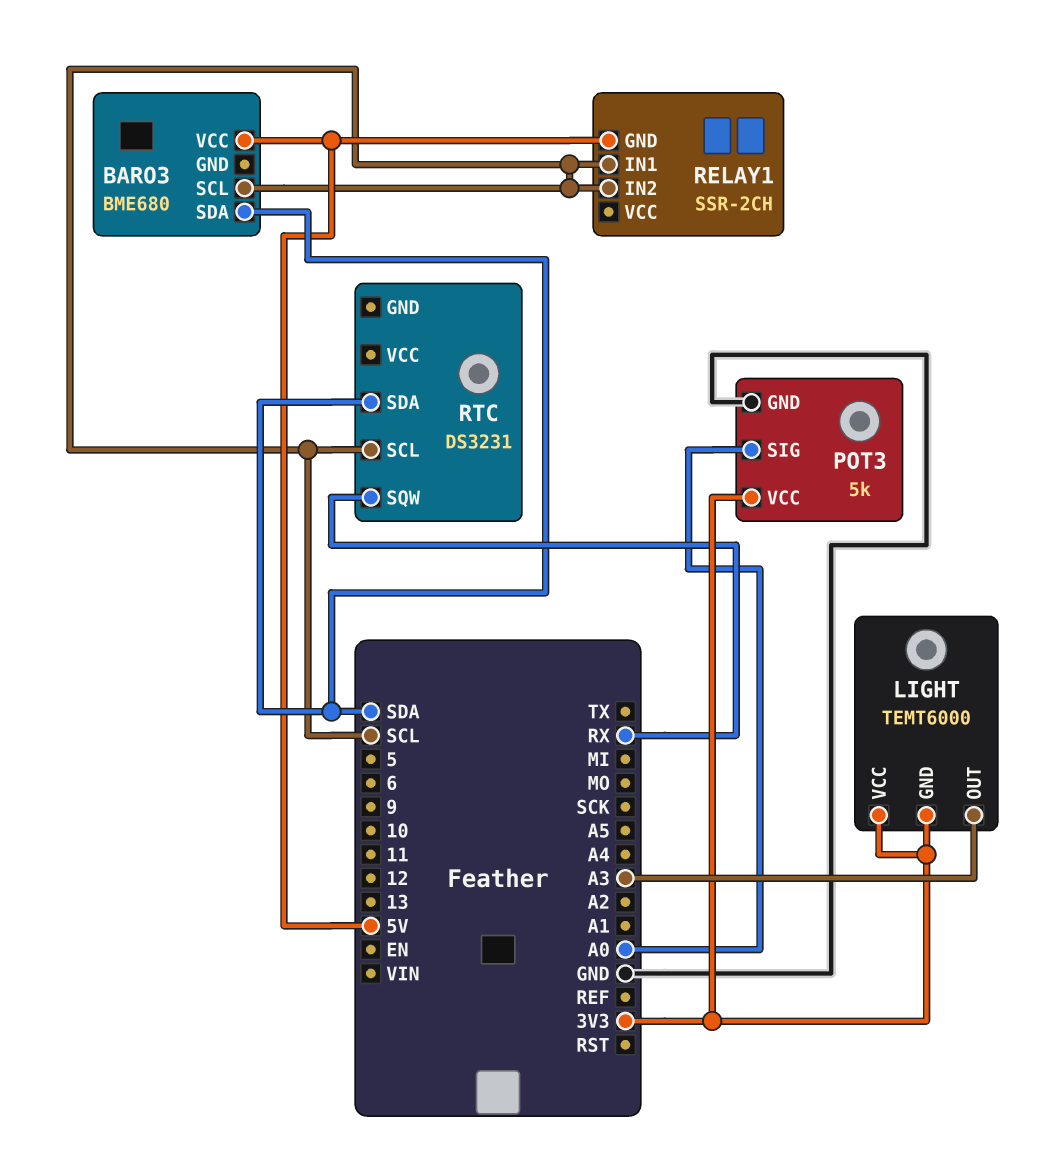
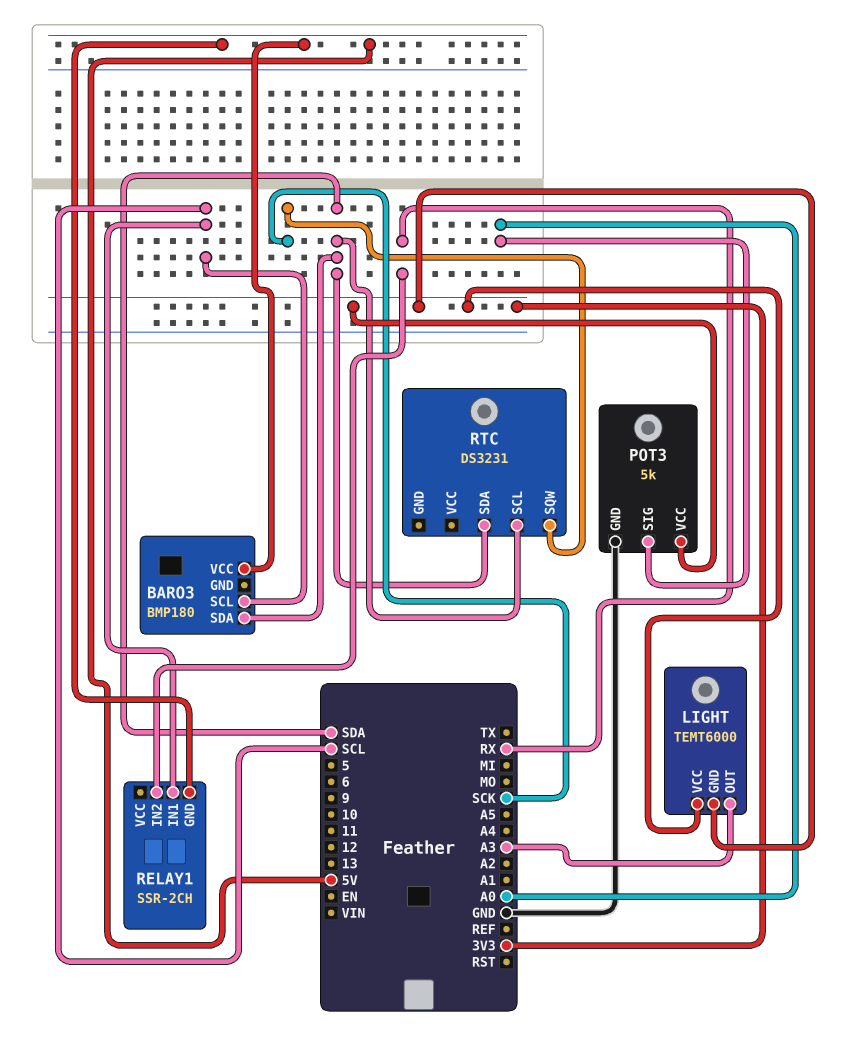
BARO3: BME680 -> BMP180
RELAY1 pin IN2: SCL -> RX
RTC pin SCL: SCL -> SDA
RTC pin SQW: RX -> SCK

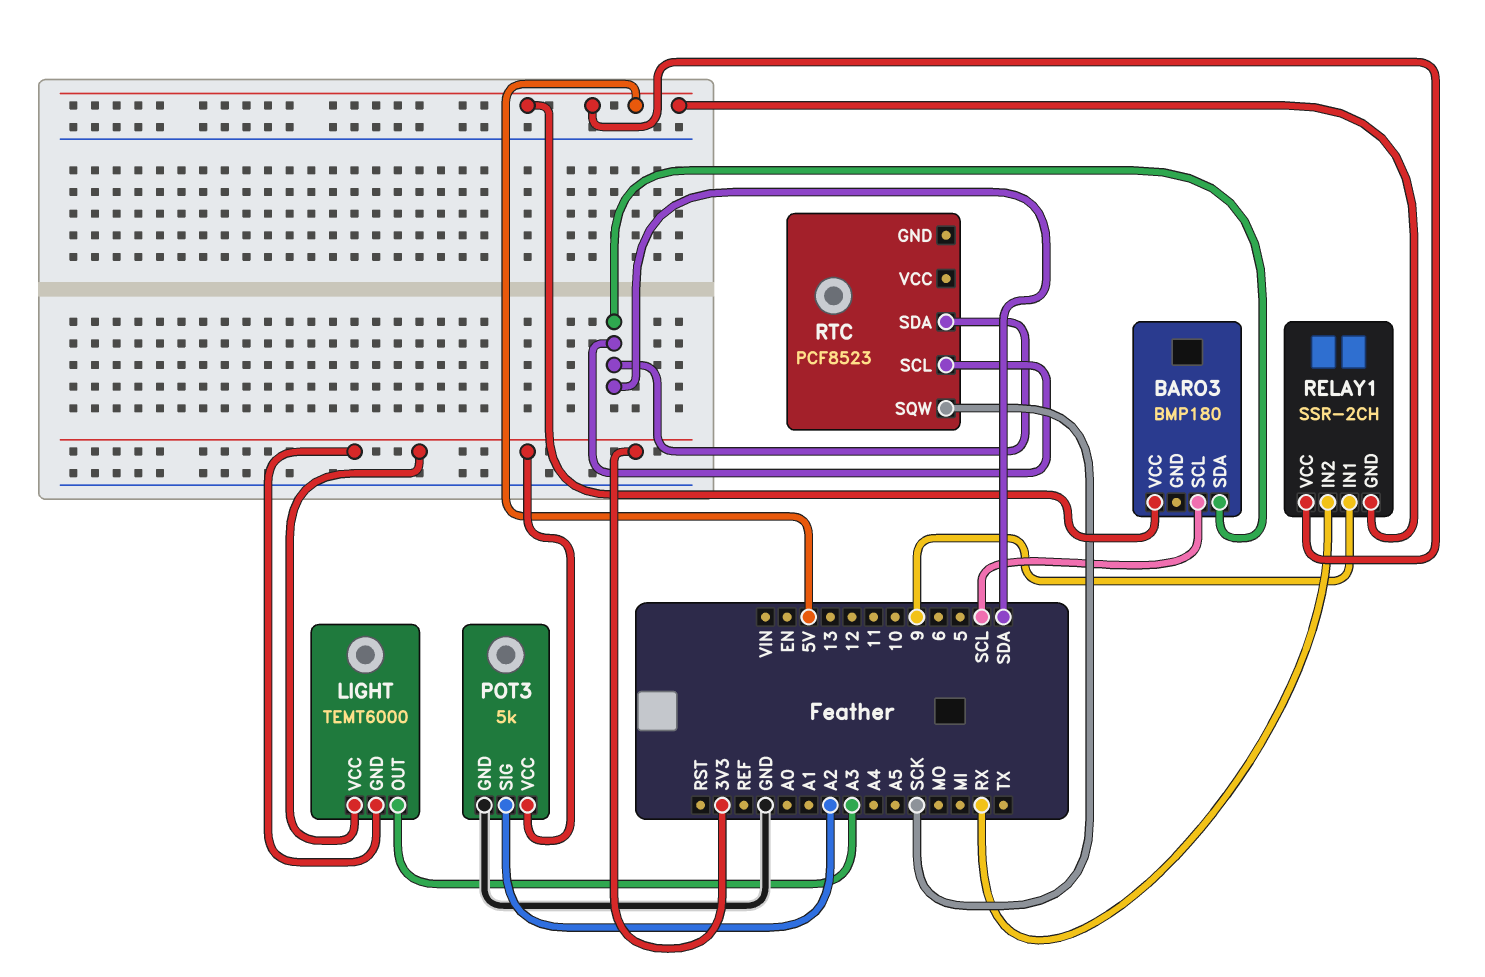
POT3 pin SIG: A0 -> A2
RELAY1 pin IN1: SCL -> 9
RELAY1 pin VCC: none -> 5V
RTC: DS3231 -> PCF8523

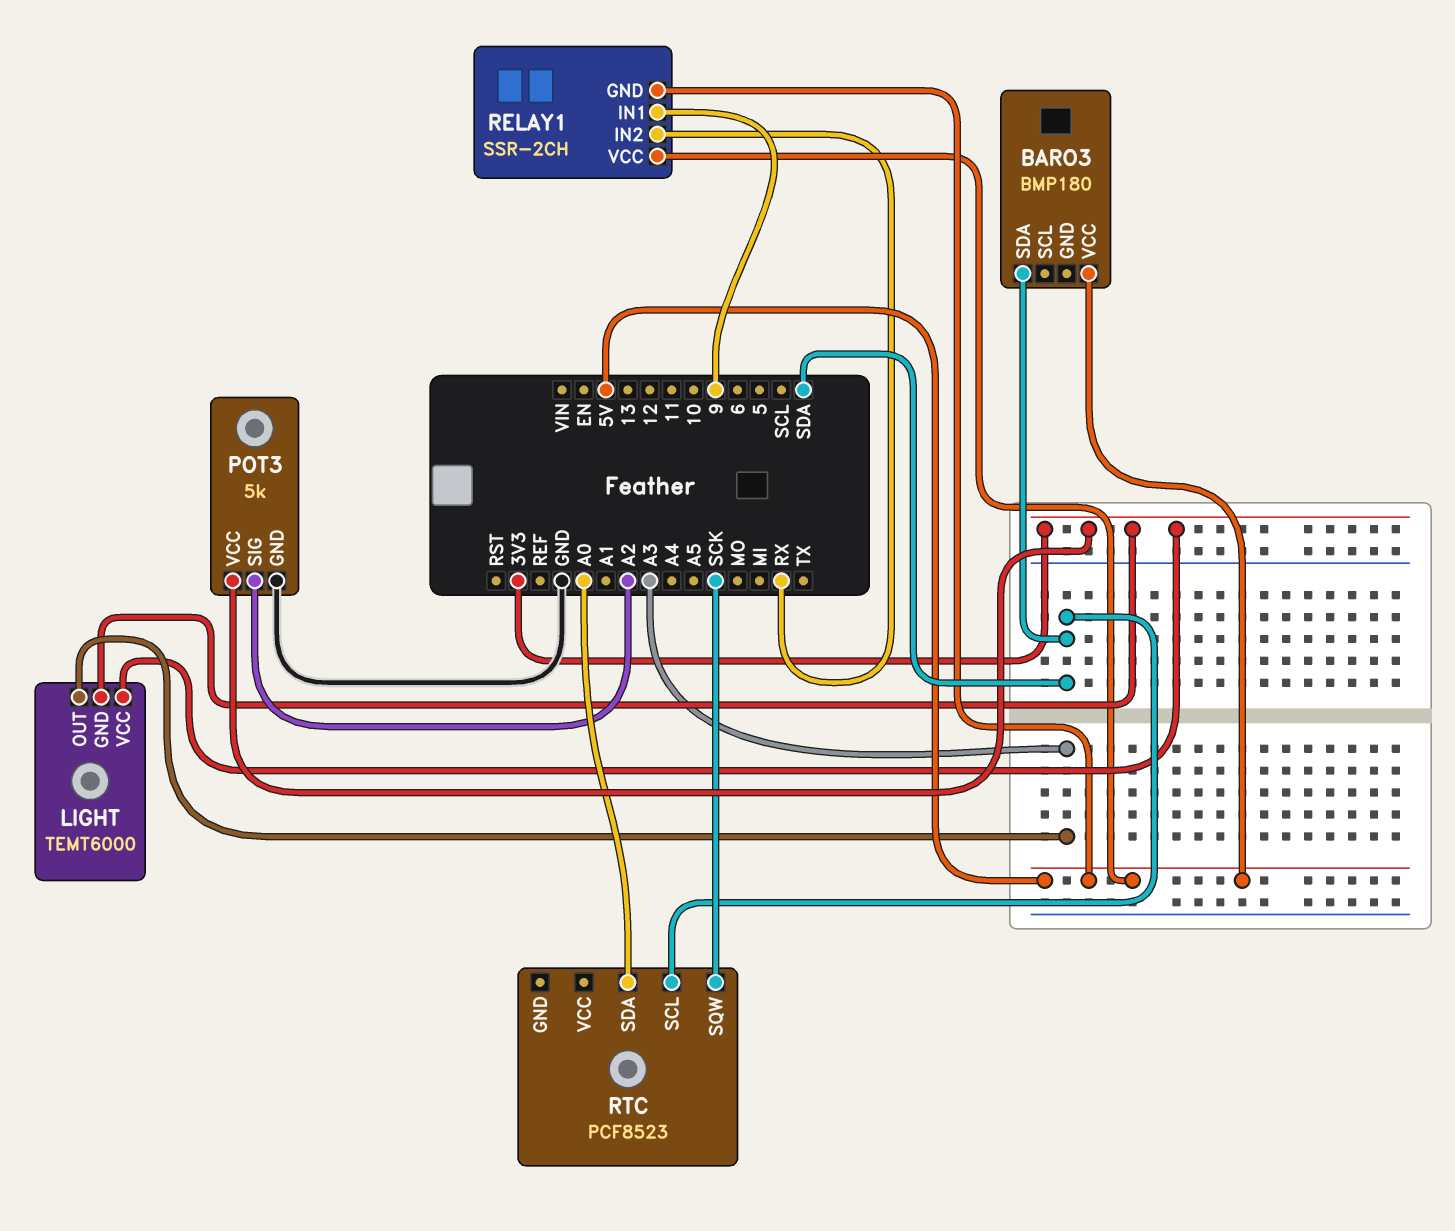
BARO3 pin SCL: SCL -> none
RTC pin SDA: SDA -> A0

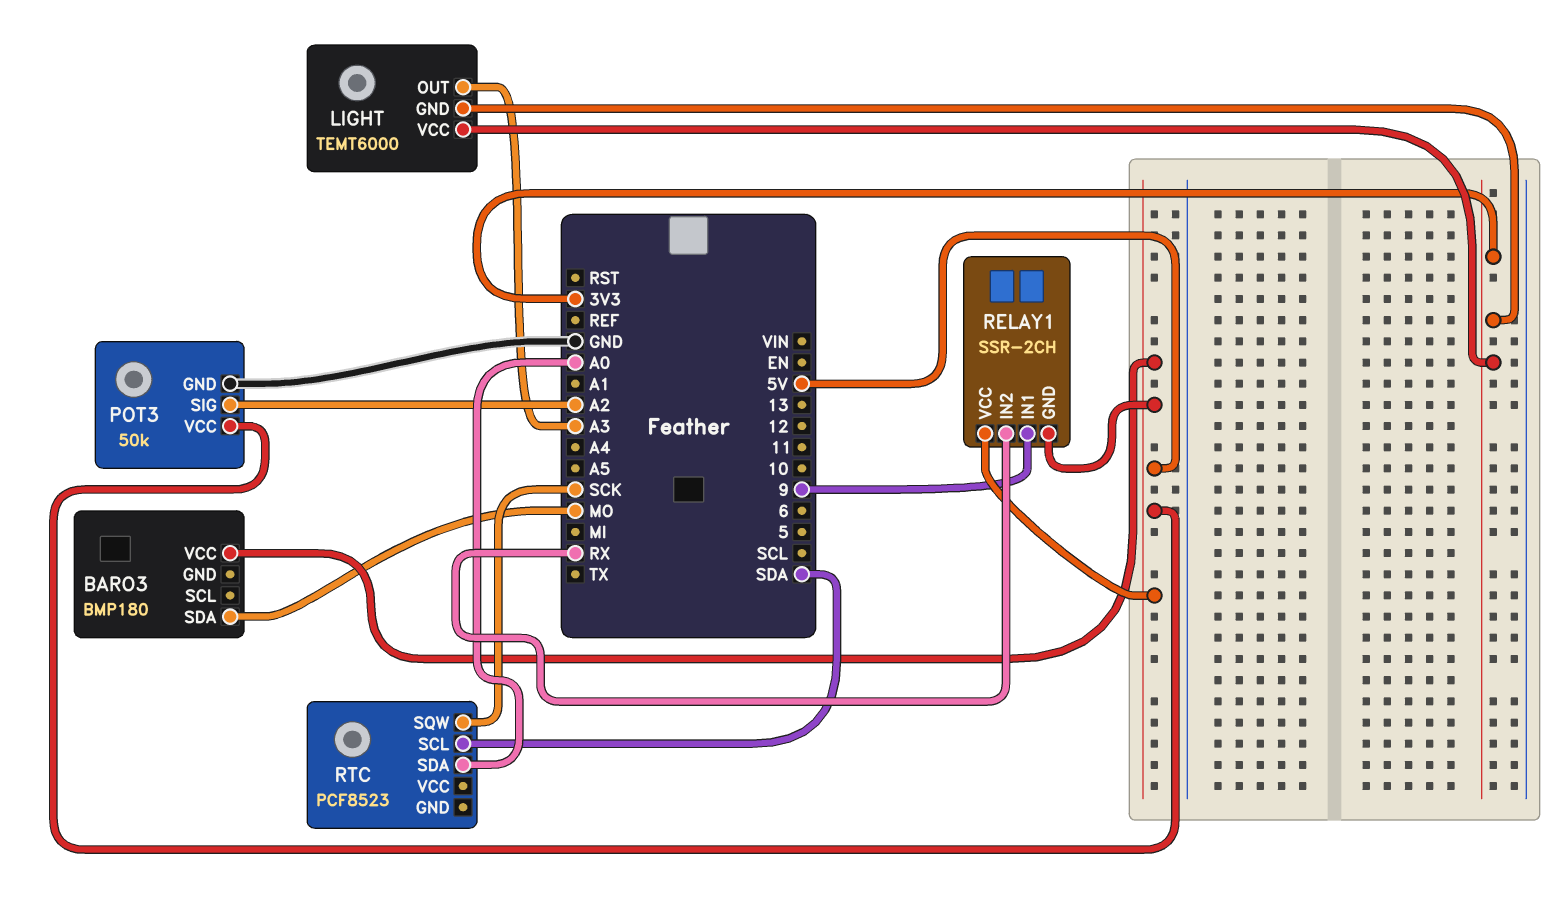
BARO3 pin SDA: SDA -> MO
POT3: 5k -> 50k
POT3 pin VCC: 3V3 -> 5V

